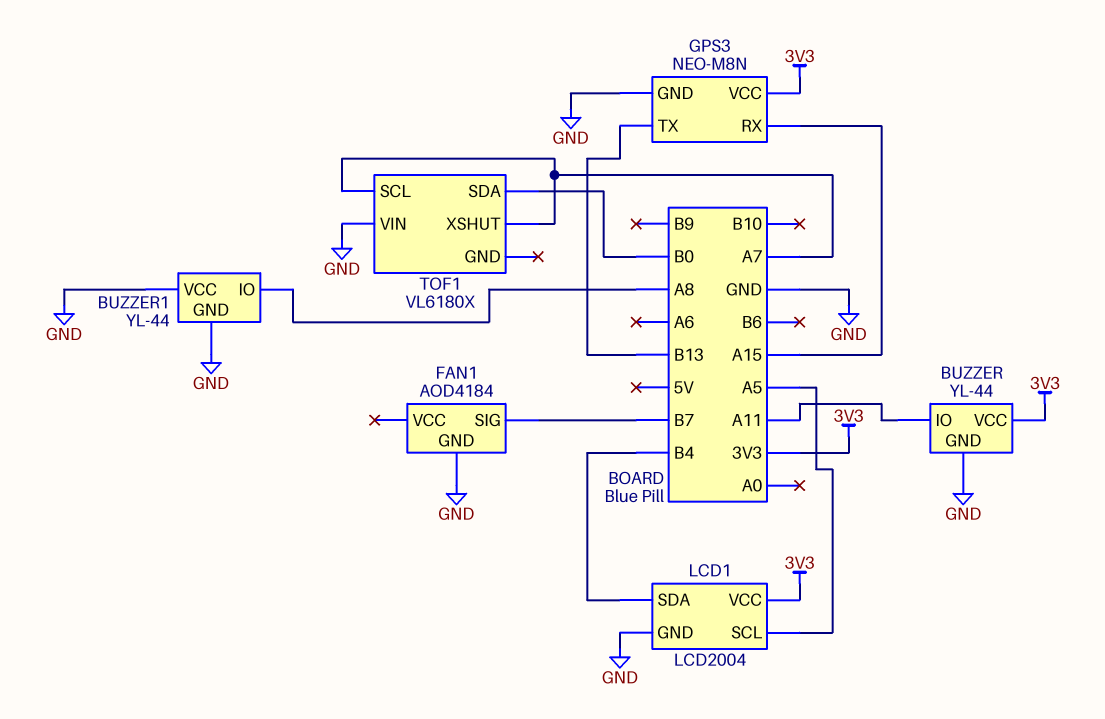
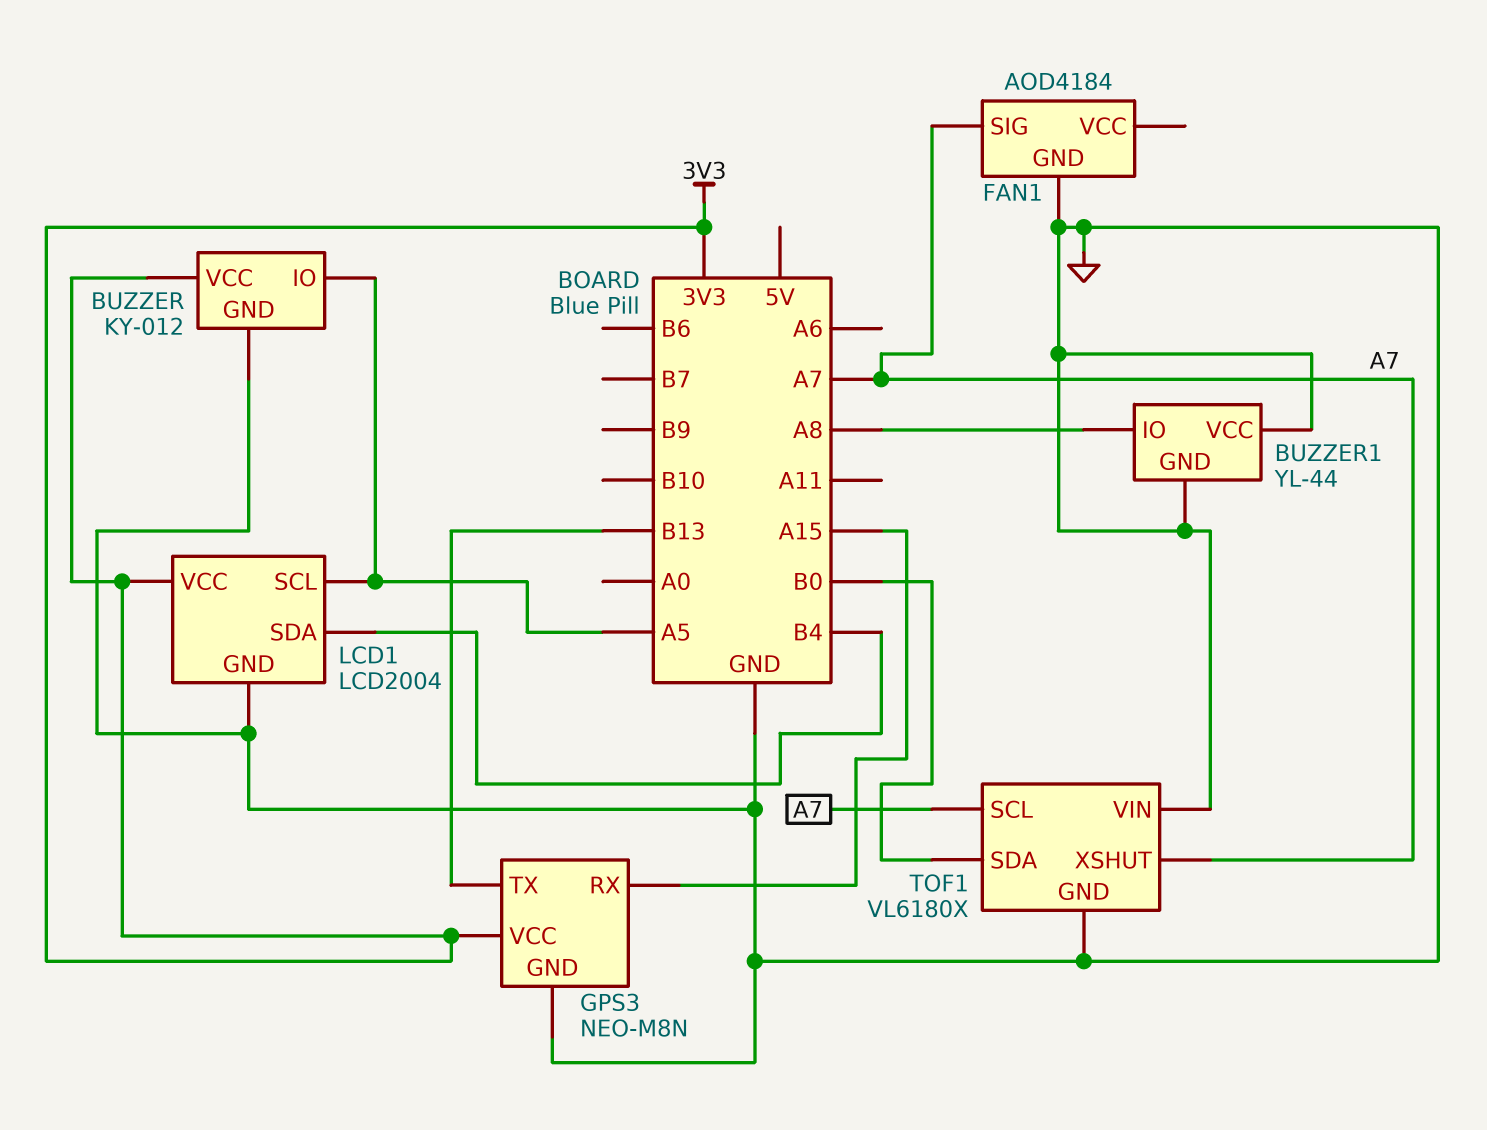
BUZZER: YL-44 -> KY-012
BUZZER pin IO: A11 -> A5
FAN1 pin SIG: B7 -> A7
TOF1 pin GND: none -> GND

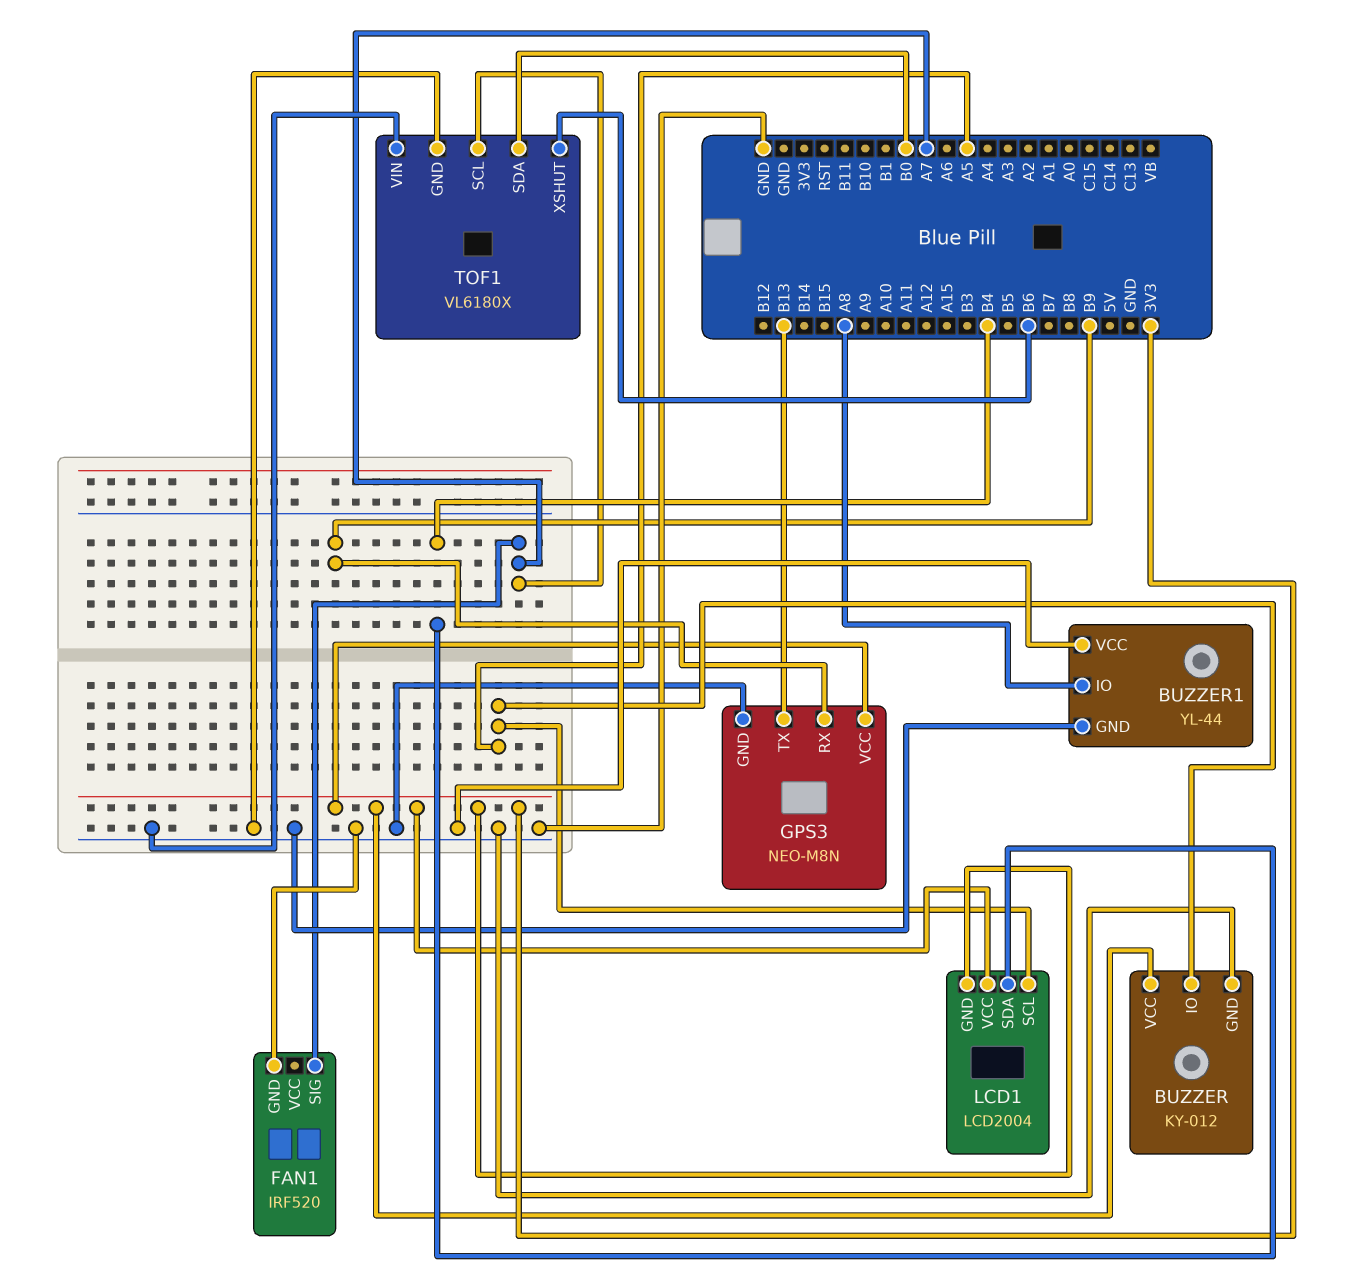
FAN1: AOD4184 -> IRF520
GPS3 pin RX: A15 -> B9
LCD1 pin GND: GND -> 3V3
TOF1 pin XSHUT: A7 -> B6

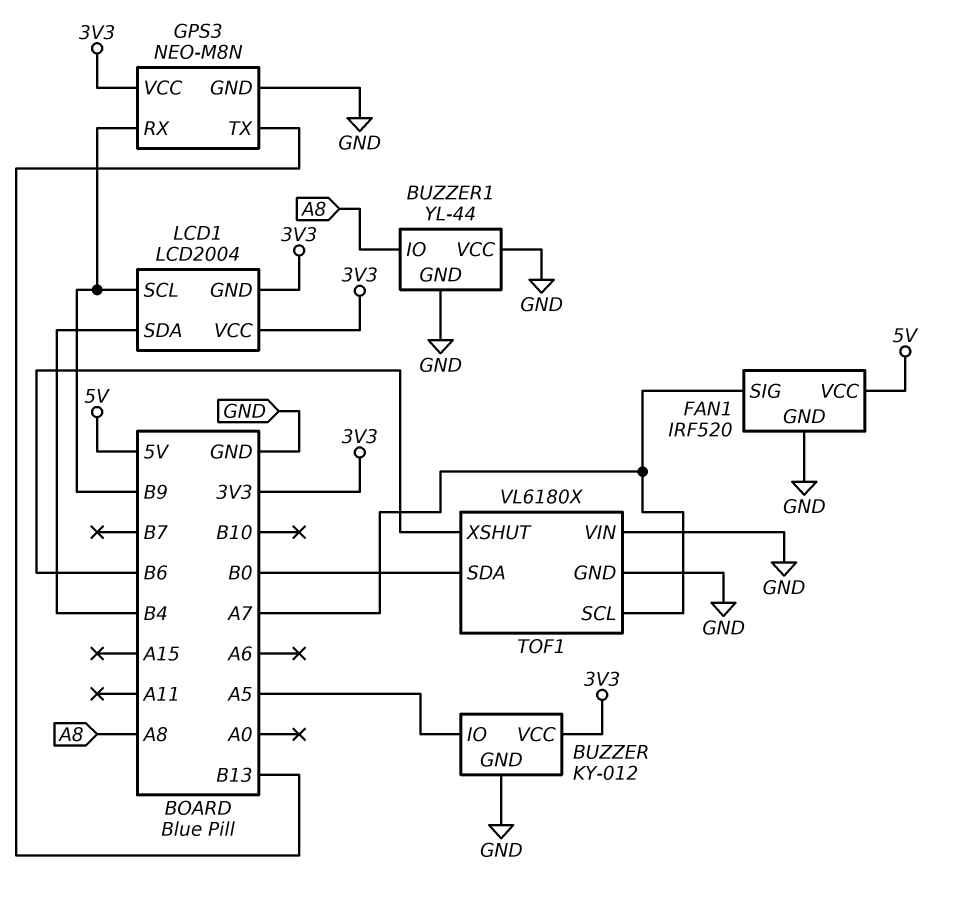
FAN1 pin VCC: none -> 5V
LCD1 pin SCL: A5 -> B9

